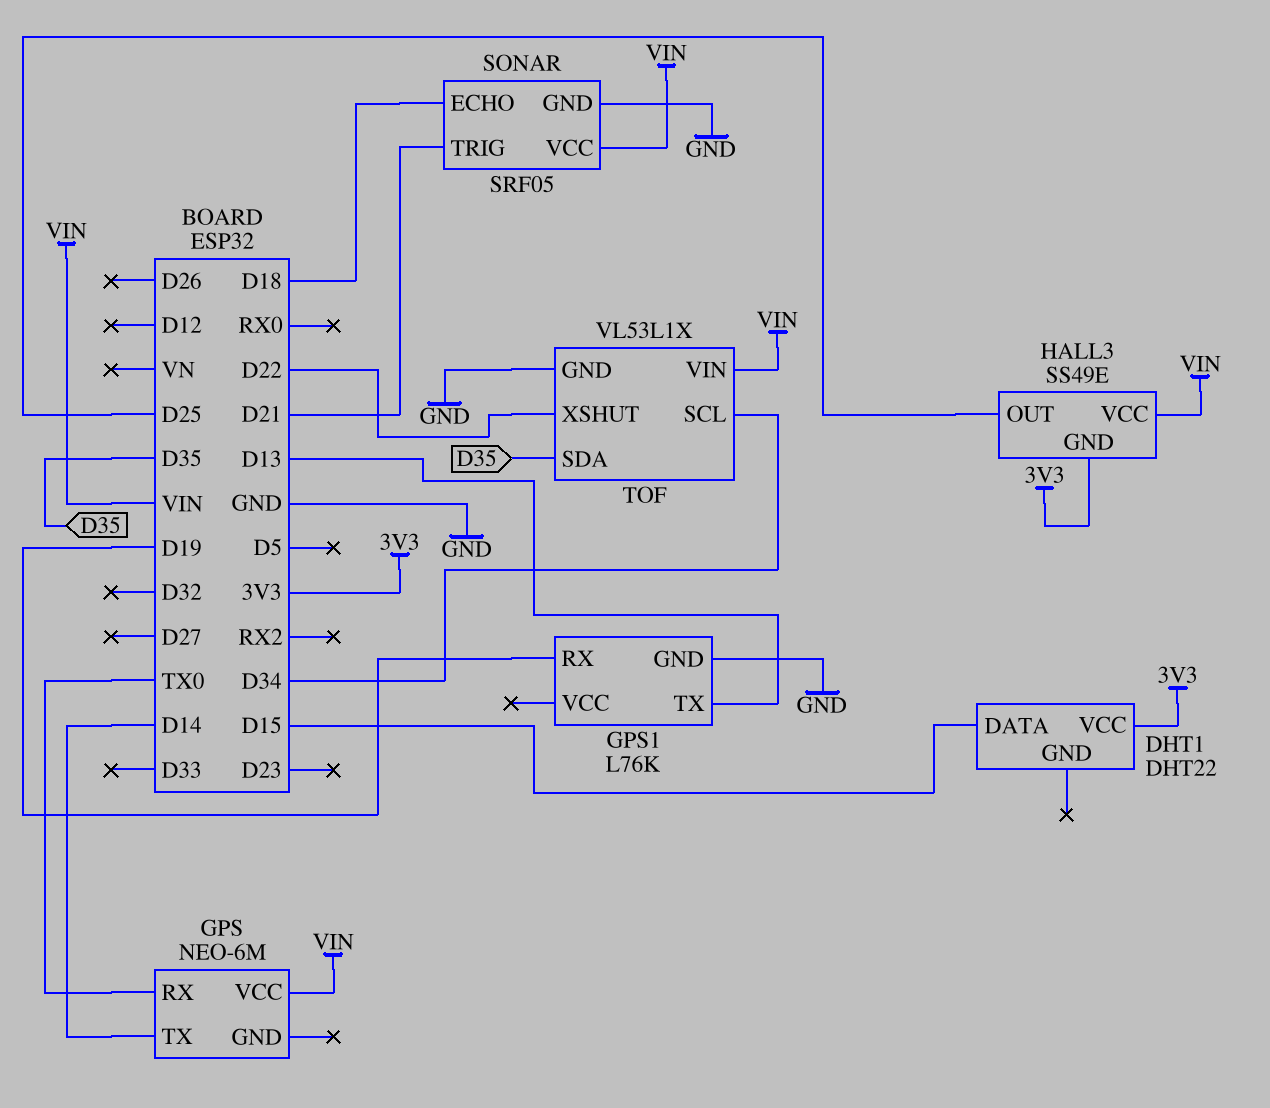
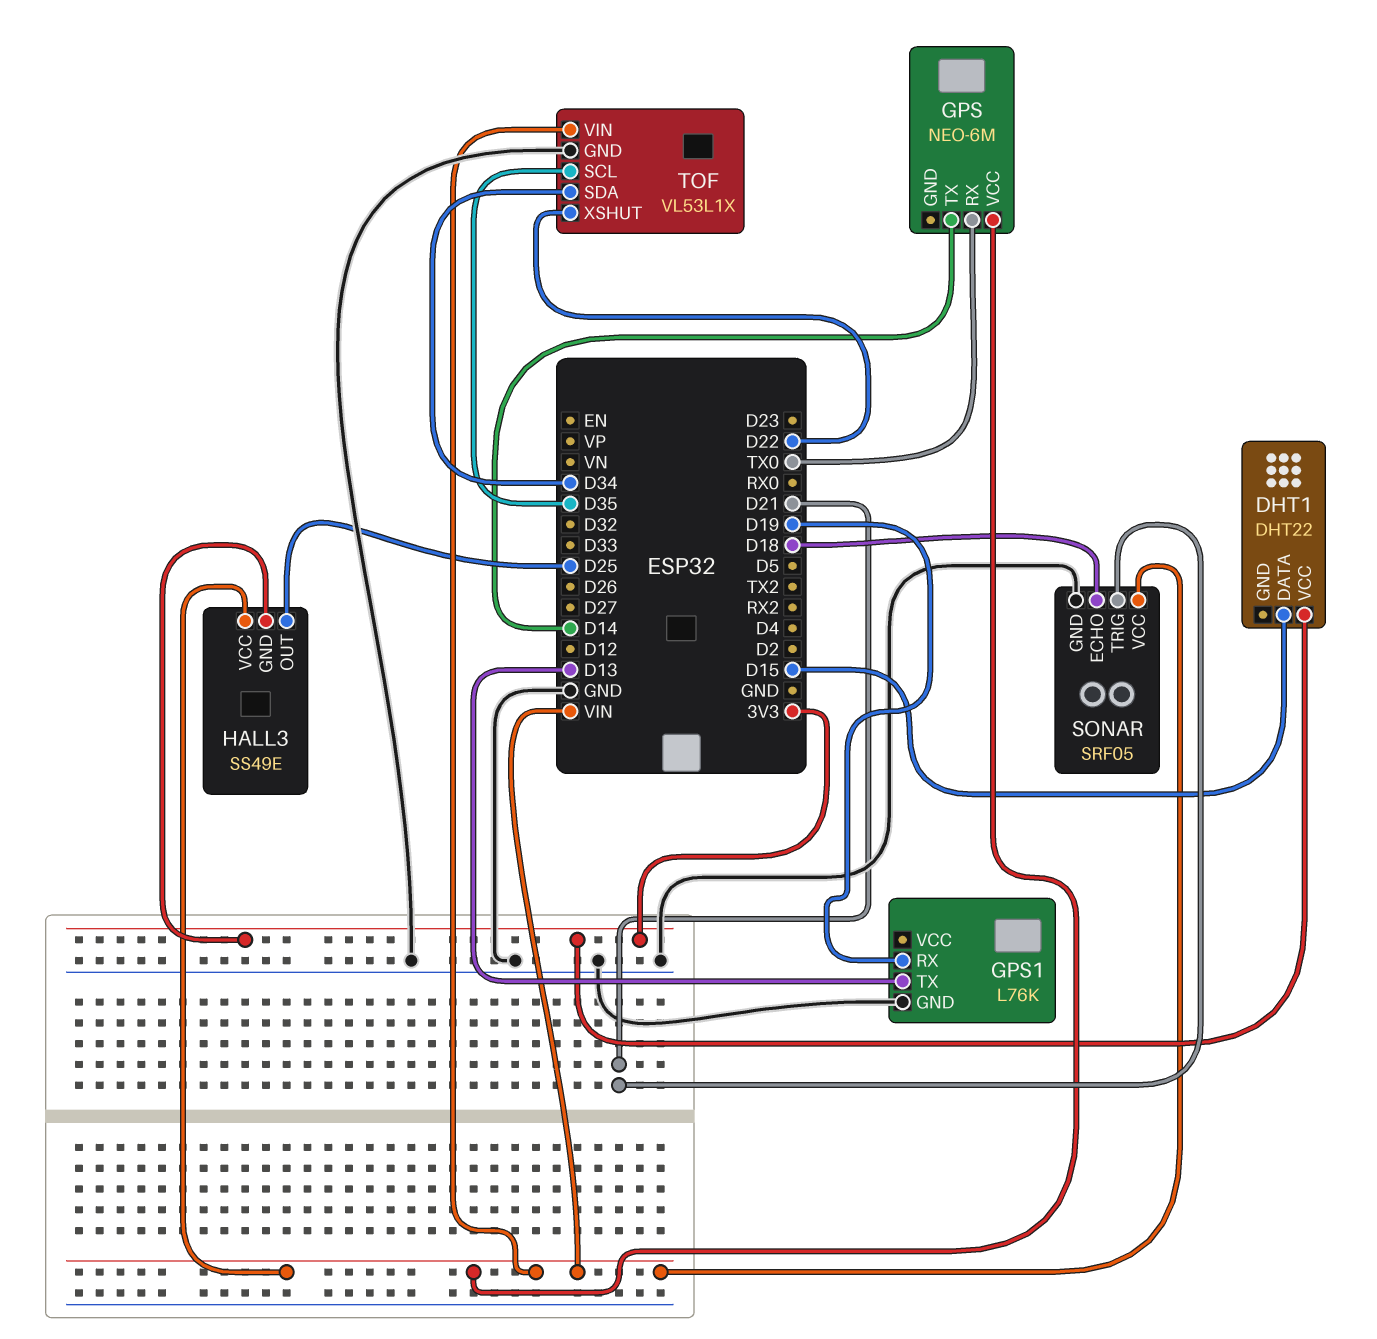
TOF pin SCL: D34 -> D35
TOF pin SDA: D35 -> D34

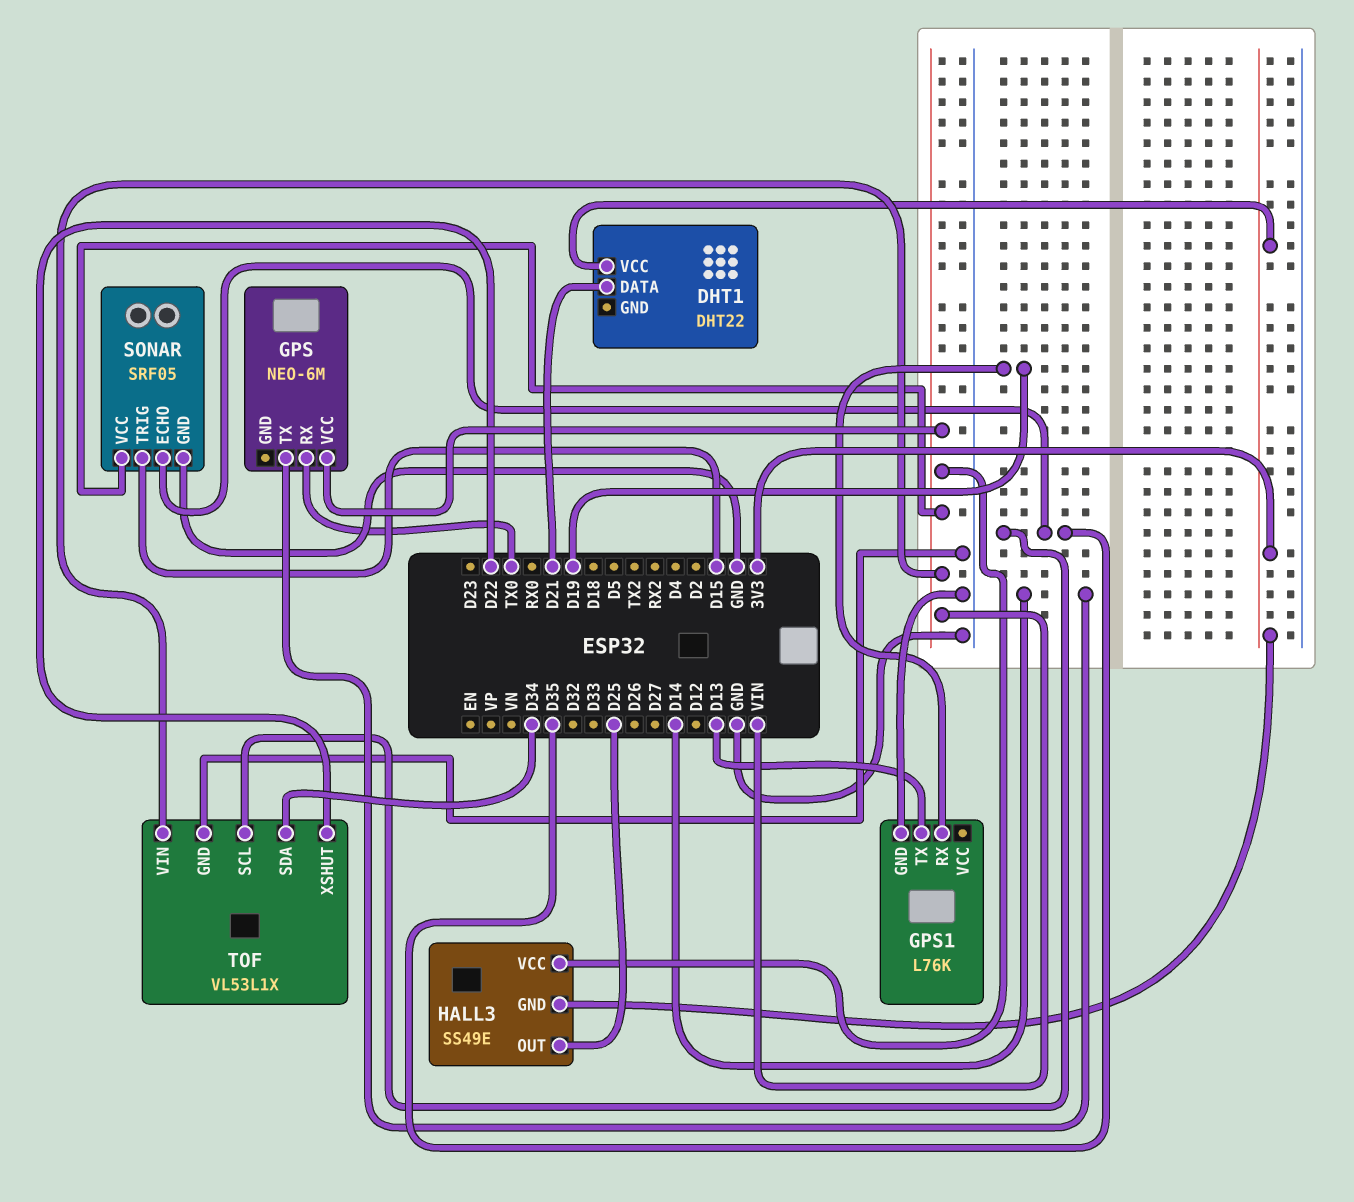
DHT1 pin DATA: D15 -> D21
SONAR pin ECHO: D18 -> D35
SONAR pin TRIG: D21 -> D15

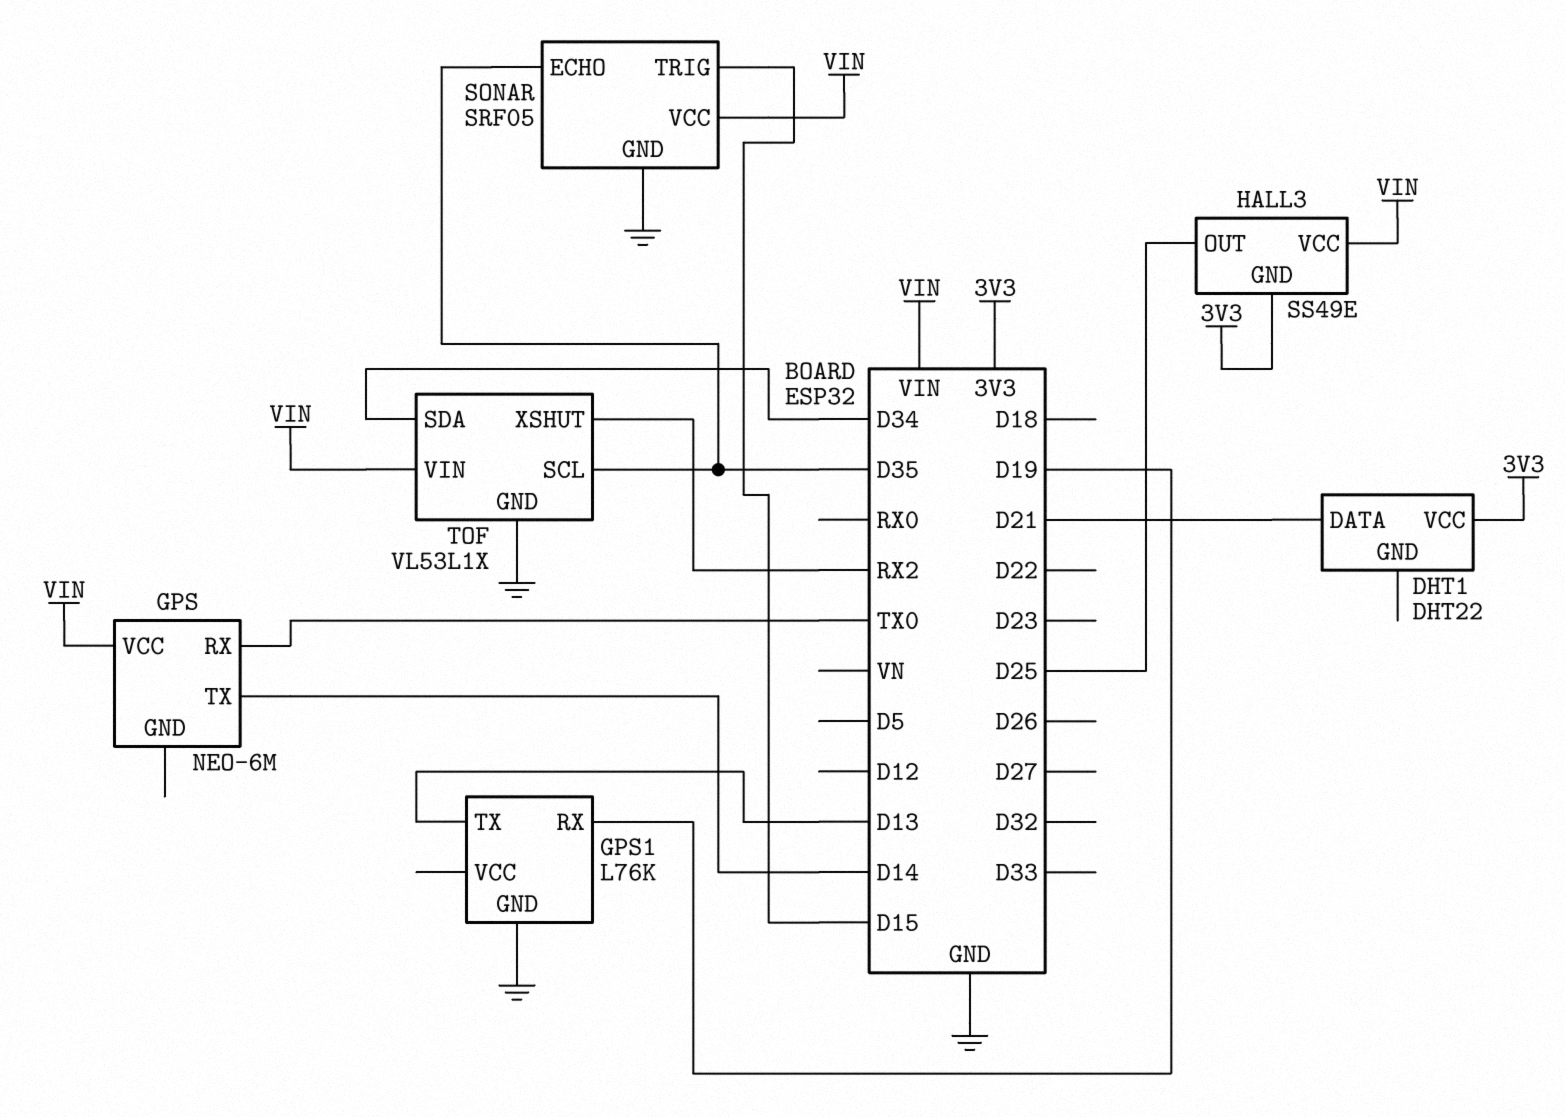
TOF pin XSHUT: D22 -> RX2

